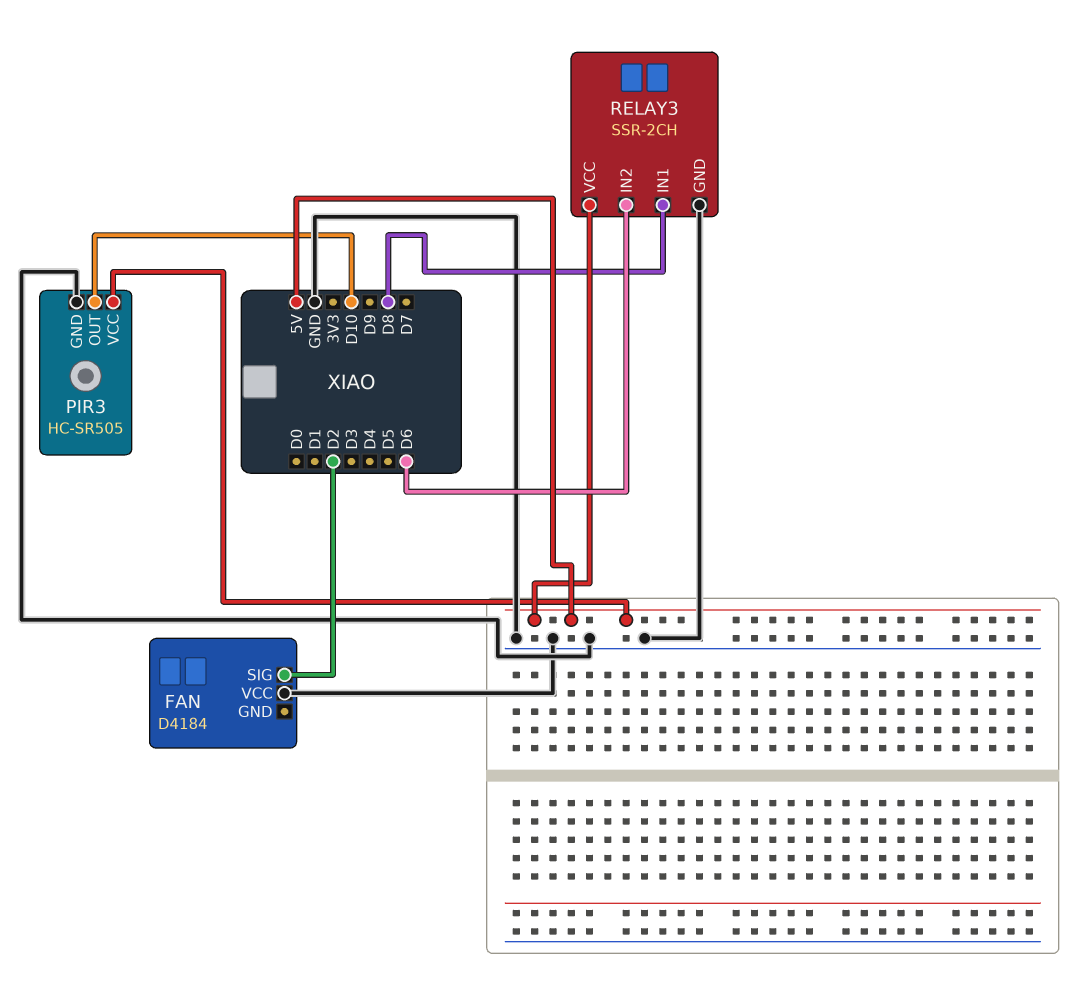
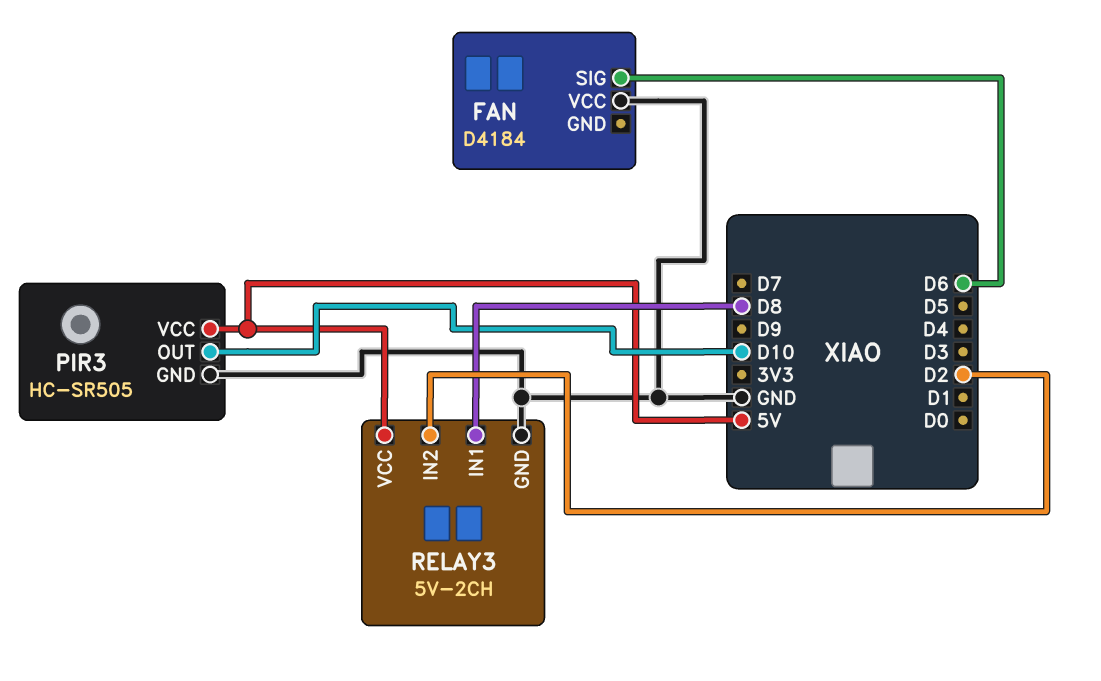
FAN pin SIG: D2 -> D6
RELAY3: SSR-2CH -> 5V-2CH
RELAY3 pin IN2: D6 -> D2

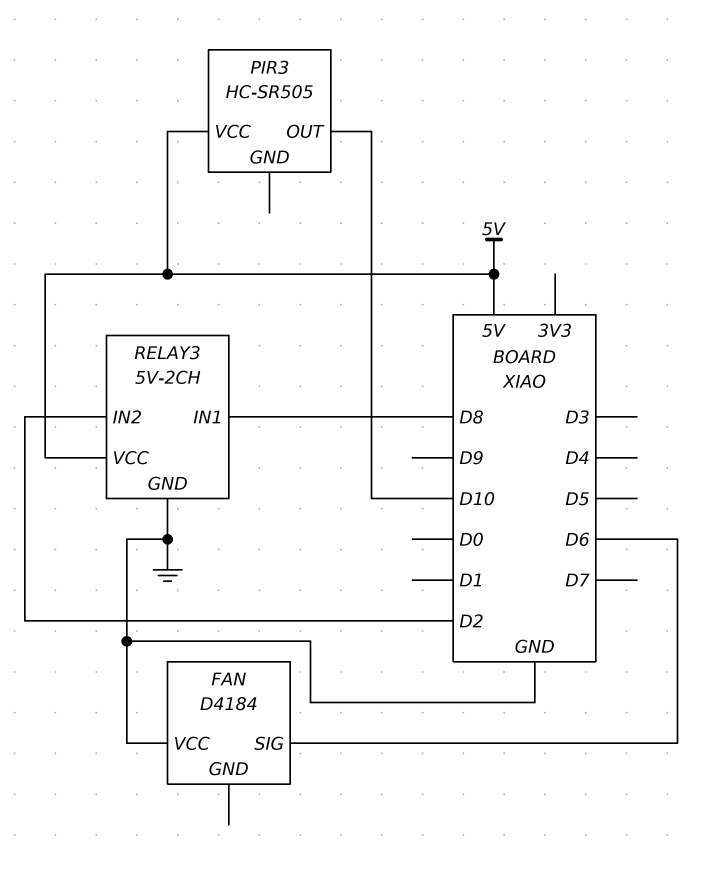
PIR3 pin GND: GND -> none

